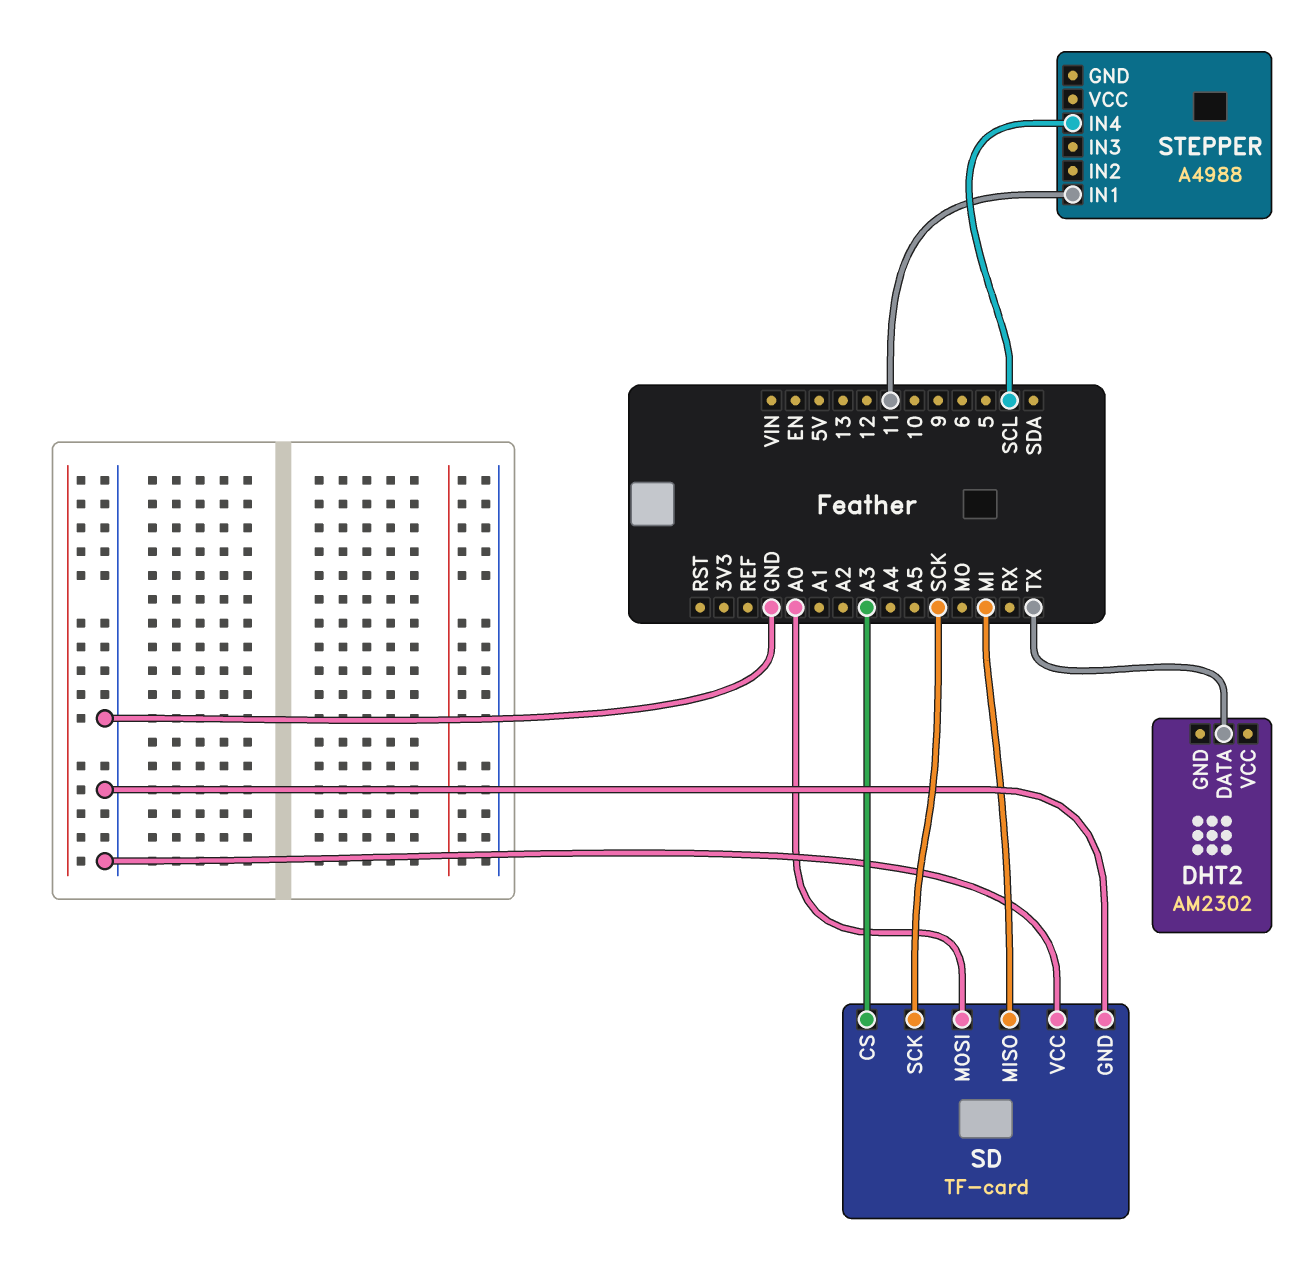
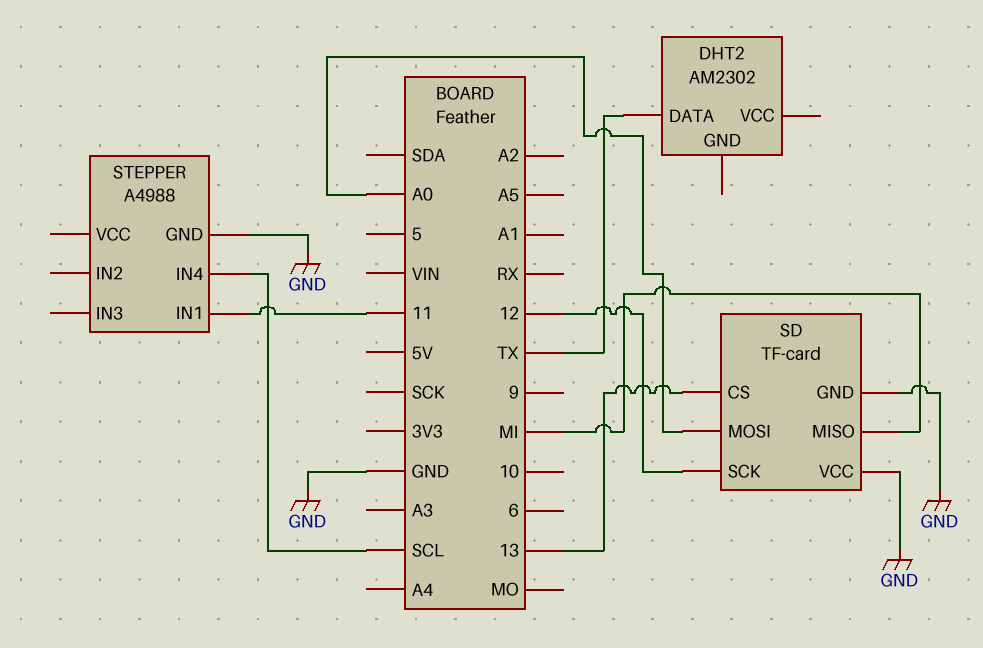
SD pin CS: A3 -> 13
SD pin SCK: SCK -> 12
STEPPER pin GND: none -> GND

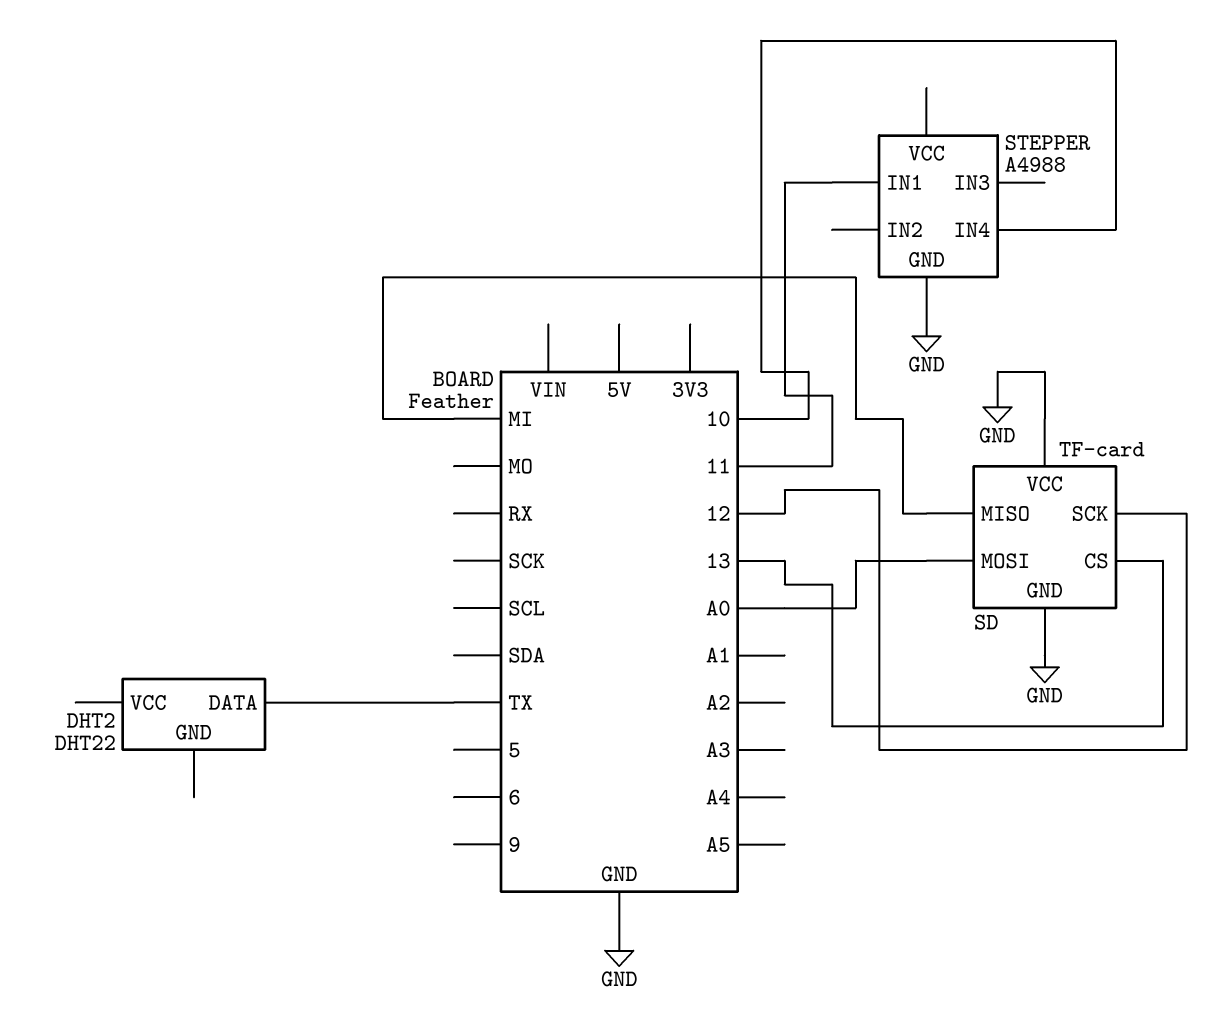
DHT2: AM2302 -> DHT22
STEPPER pin IN4: SCL -> 10

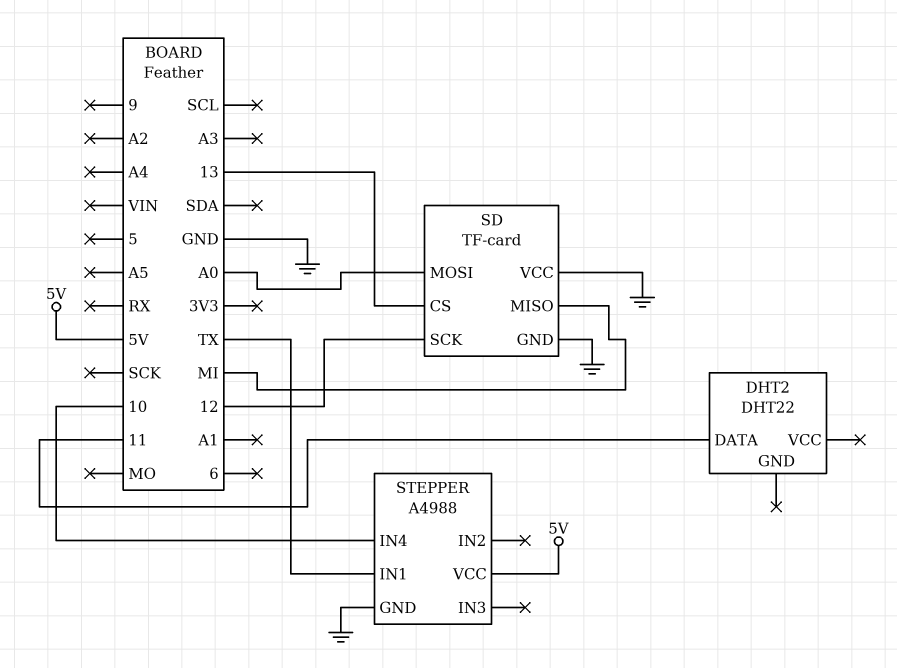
DHT2 pin DATA: TX -> 11
STEPPER pin IN1: 11 -> TX
STEPPER pin VCC: none -> 5V

